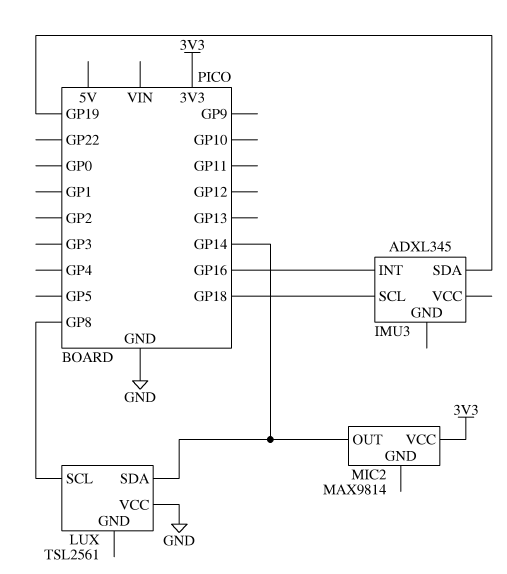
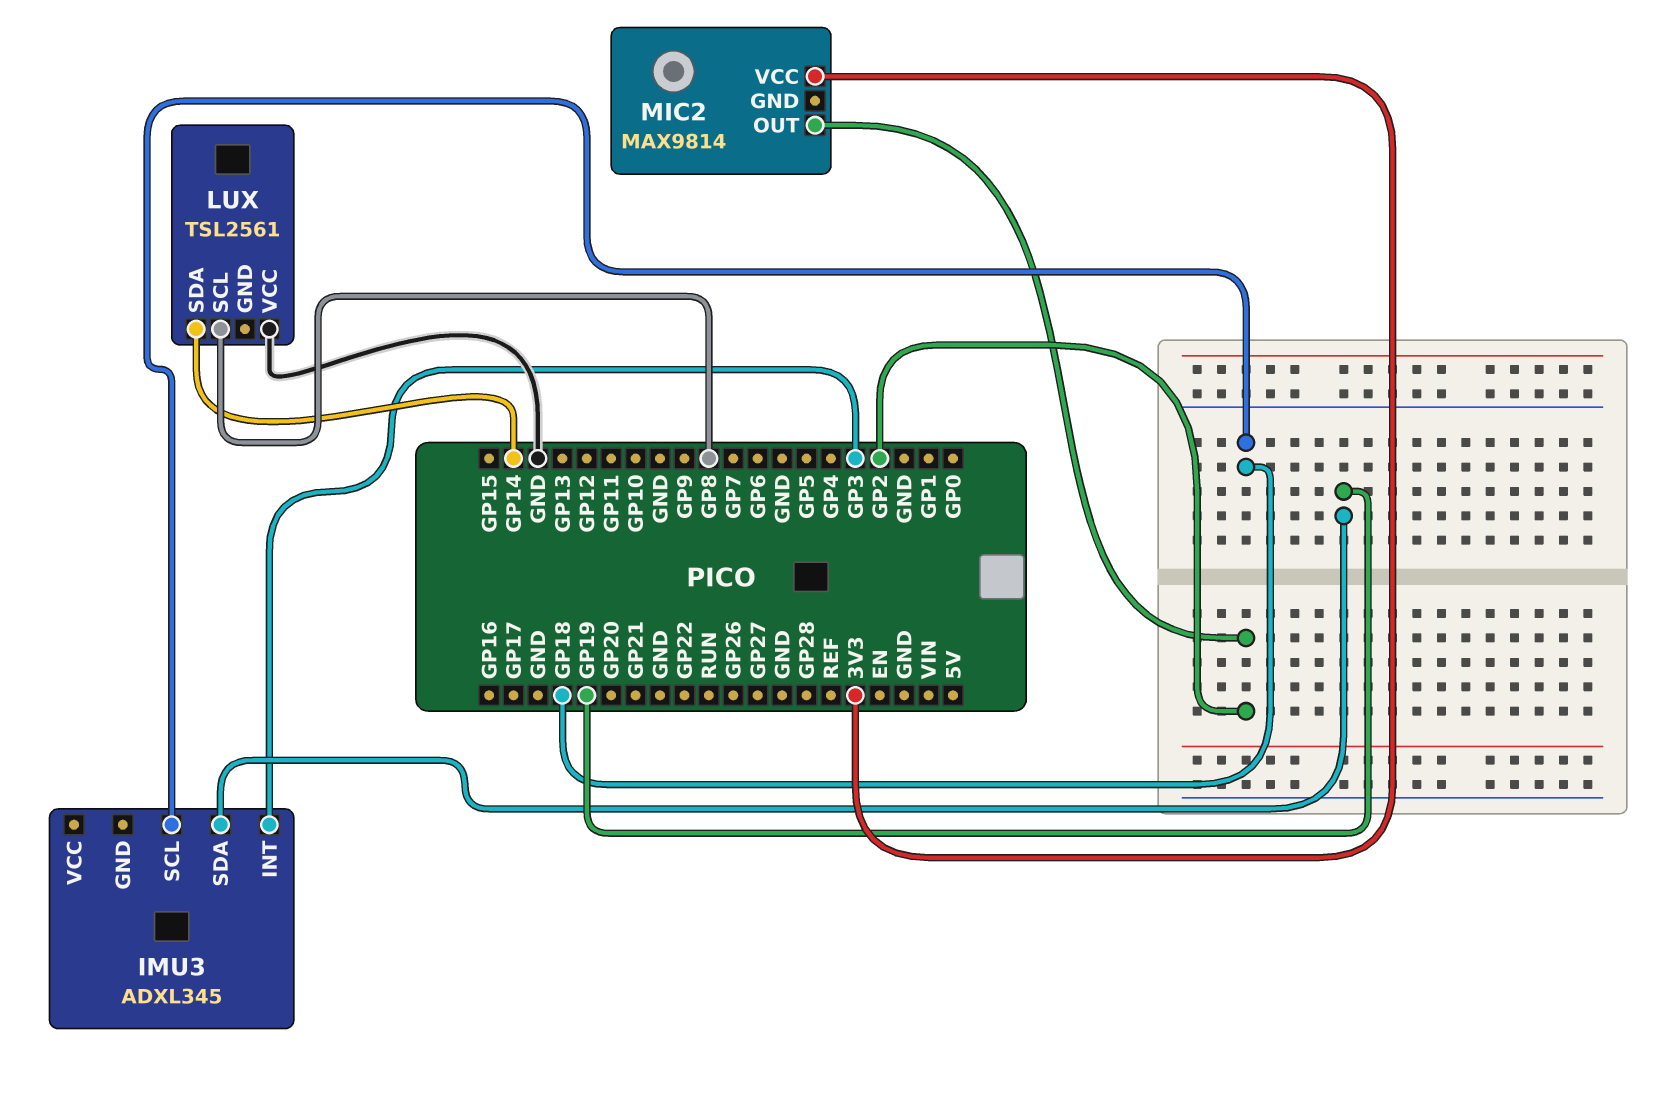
IMU3 pin INT: GP16 -> GP3
MIC2 pin OUT: GP14 -> GP2

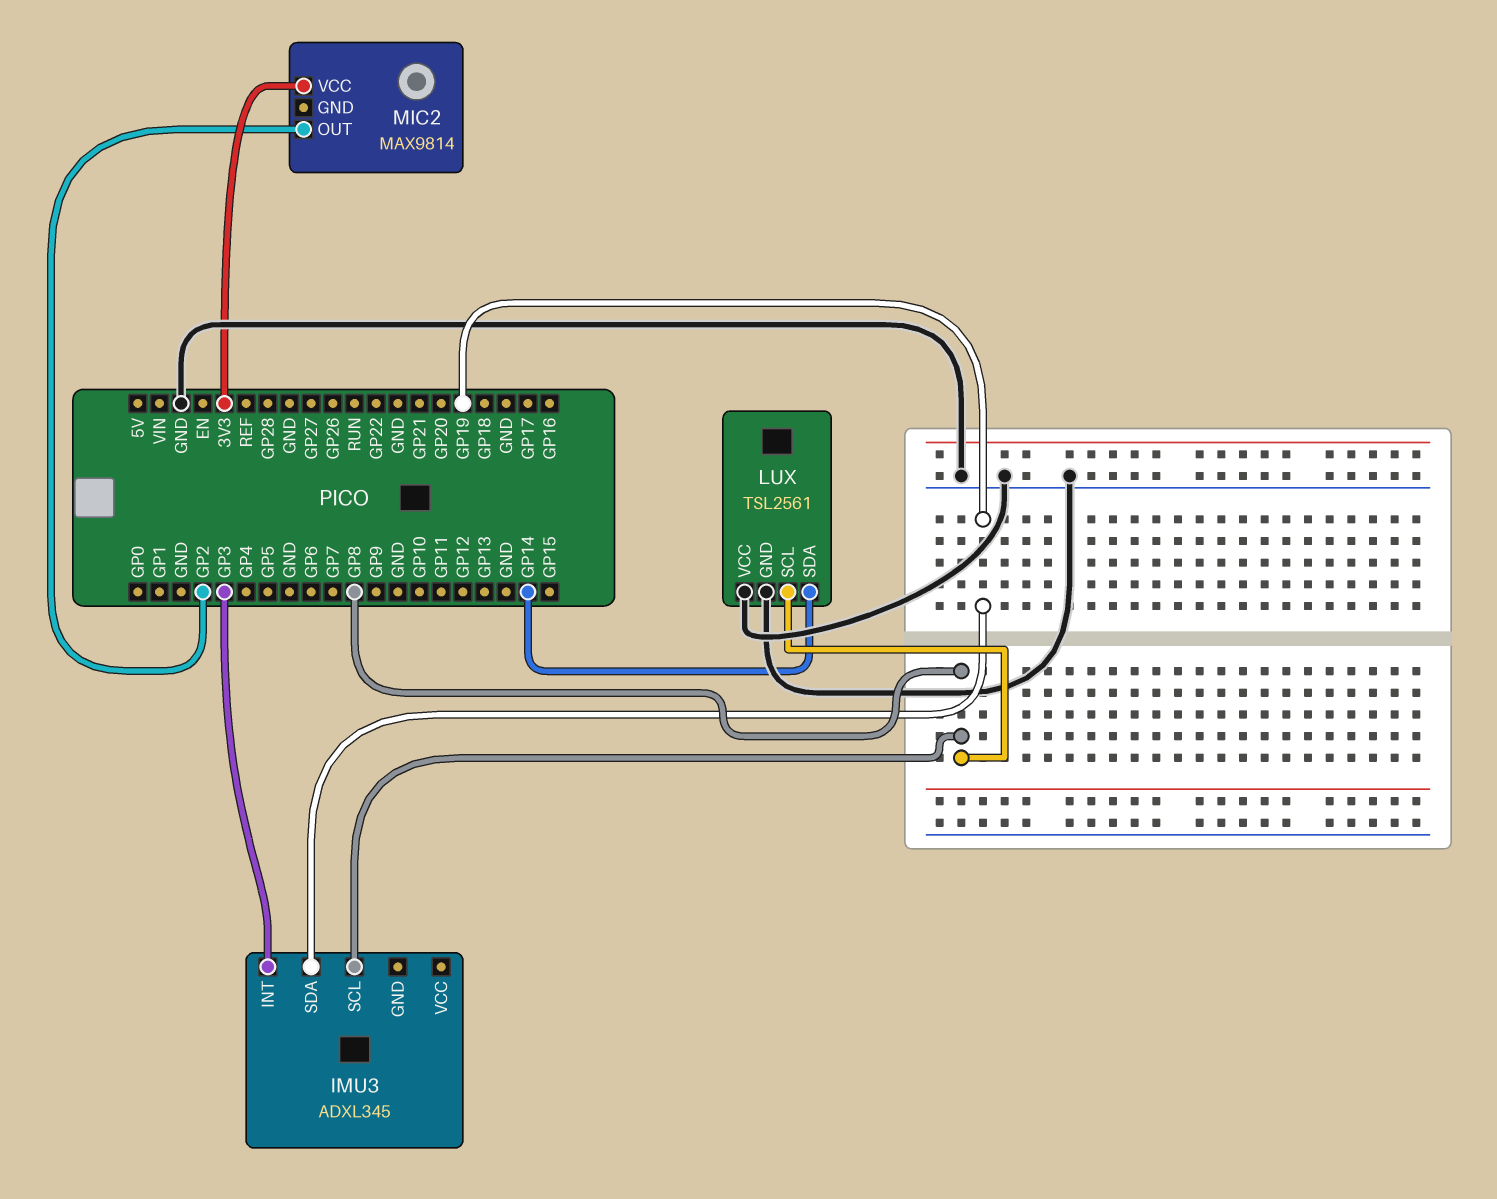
IMU3 pin SCL: GP18 -> GP8
LUX pin GND: none -> GND

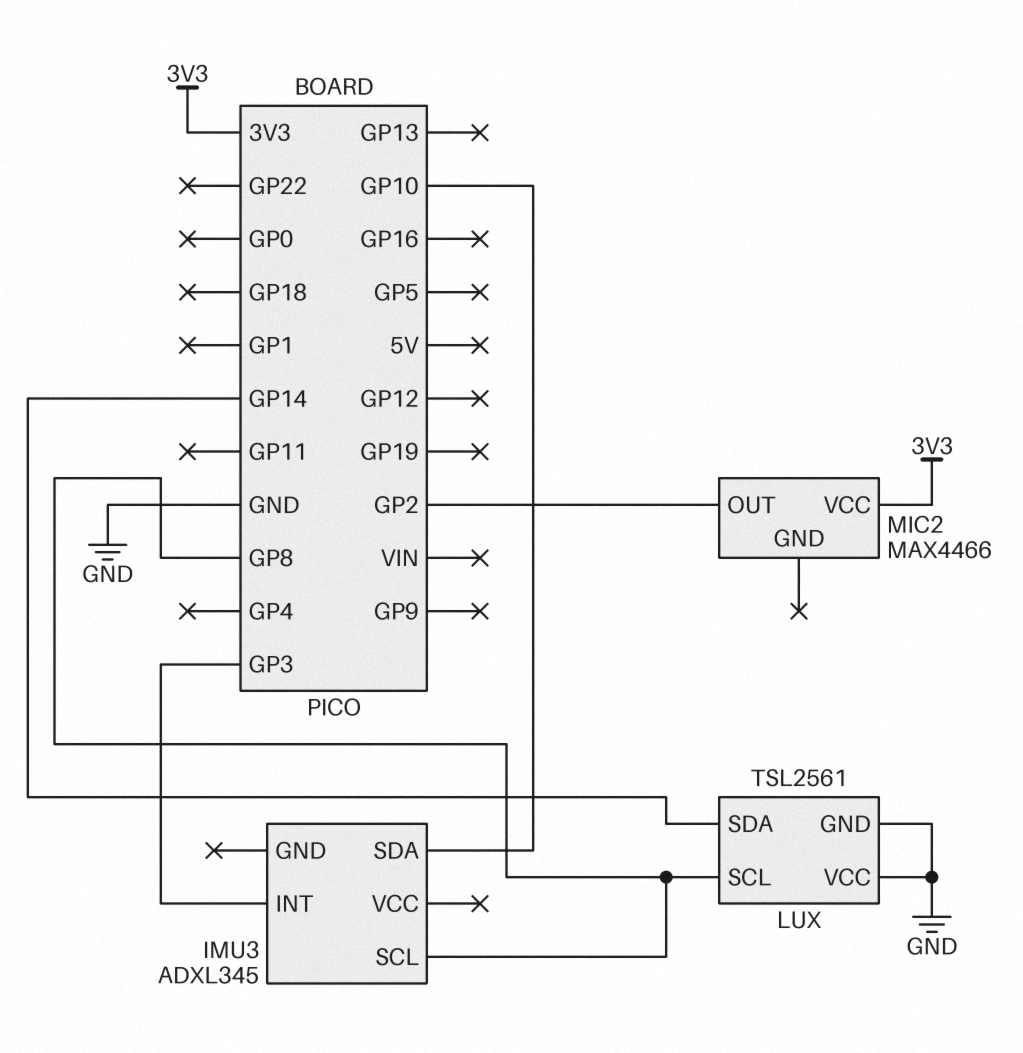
IMU3 pin SDA: GP19 -> GP10
MIC2: MAX9814 -> MAX4466

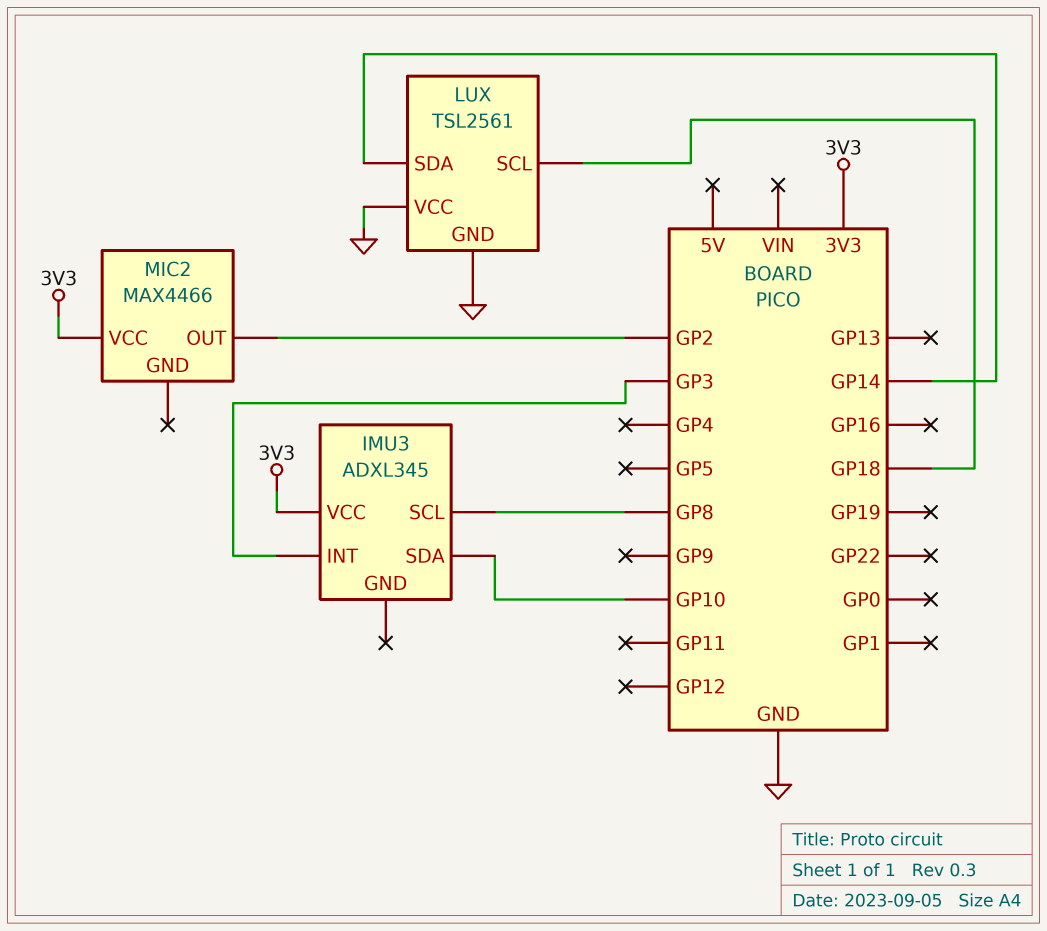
IMU3 pin VCC: none -> 3V3
LUX pin SCL: GP8 -> GP18

